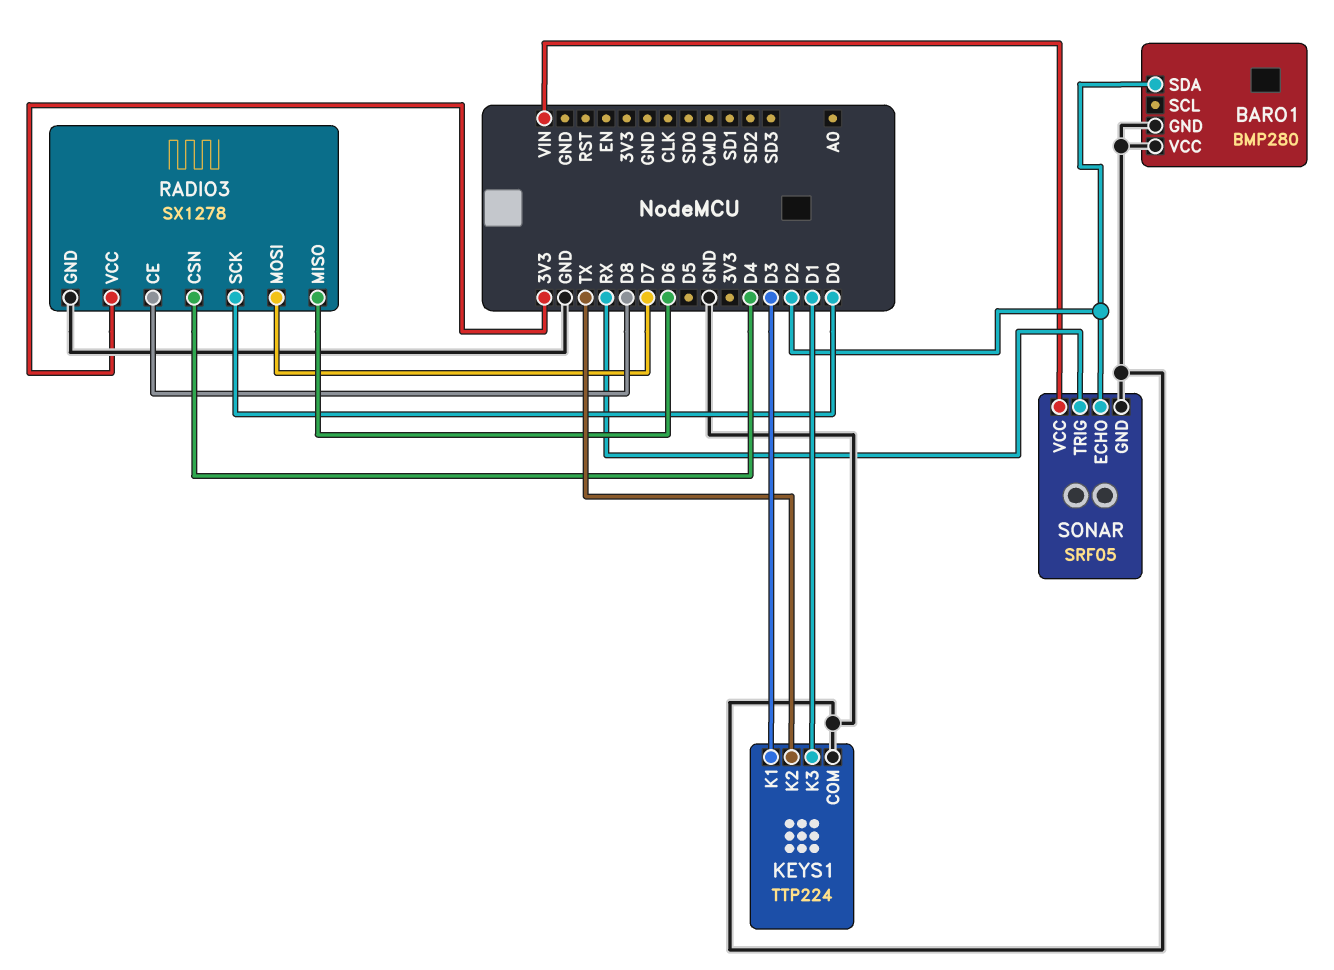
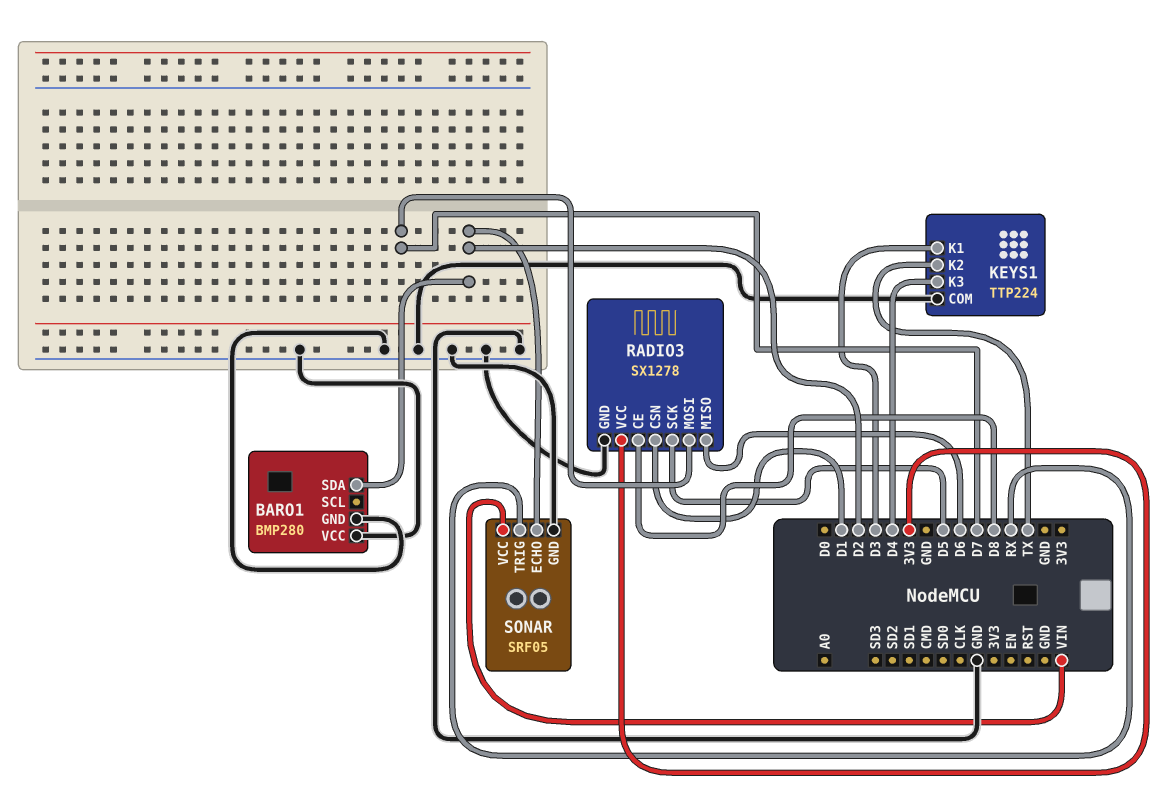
KEYS1 pin K3: D1 -> D4
RADIO3 pin CSN: D4 -> D1
RADIO3 pin SCK: D0 -> D5

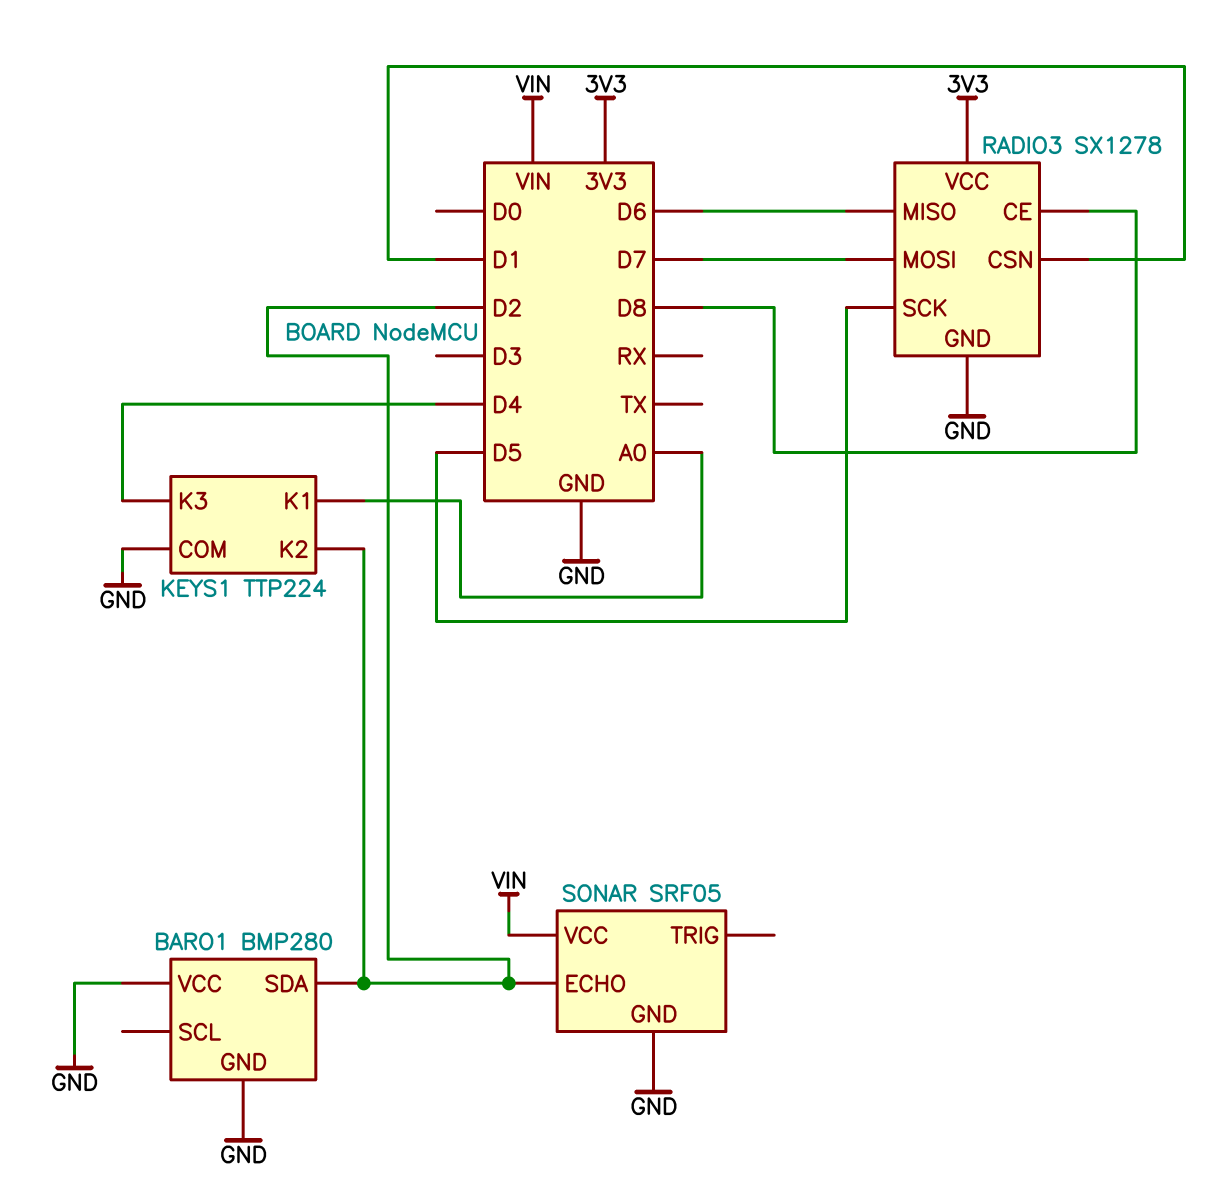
KEYS1 pin K1: D3 -> A0
KEYS1 pin K2: TX -> D2
SONAR pin TRIG: RX -> none

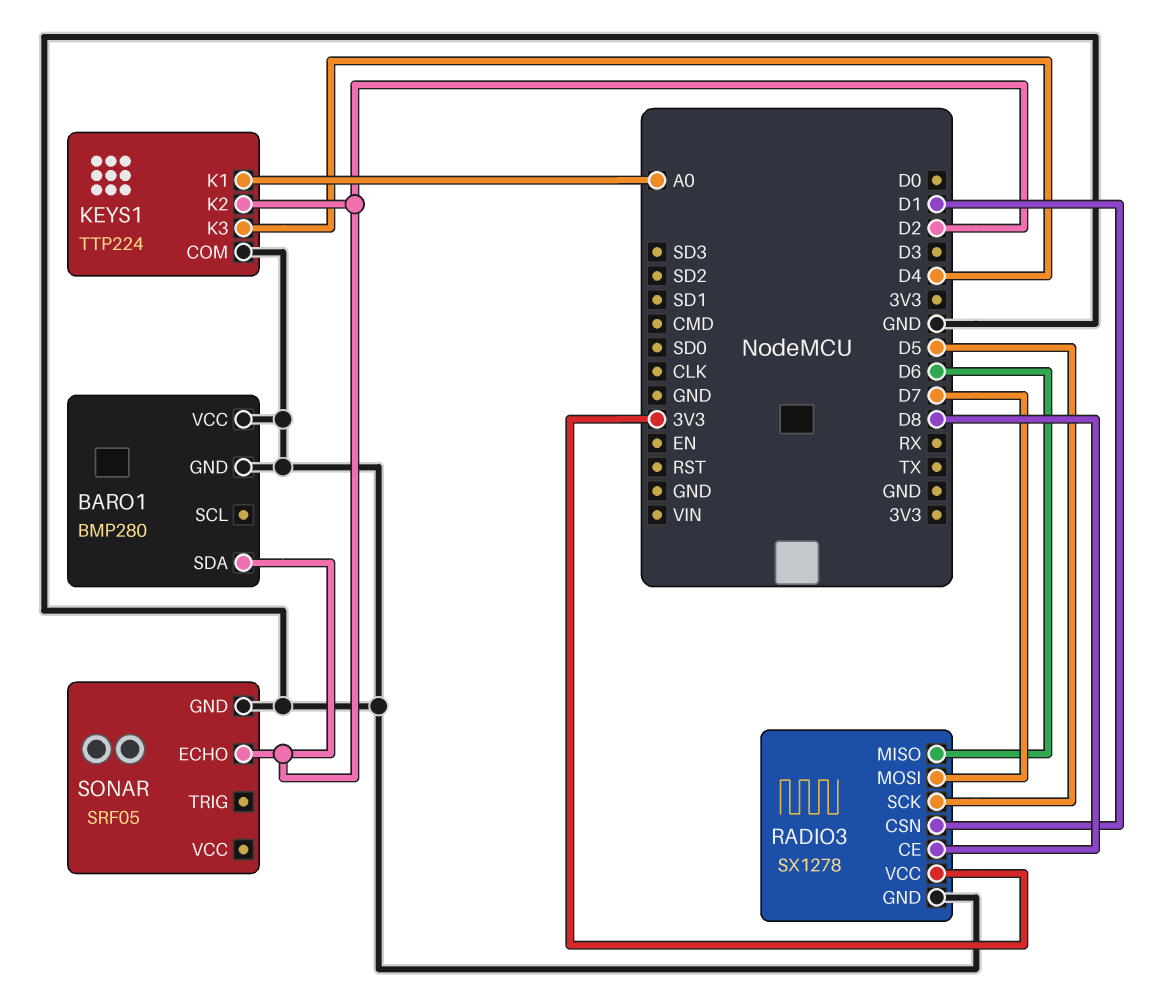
SONAR pin VCC: VIN -> none

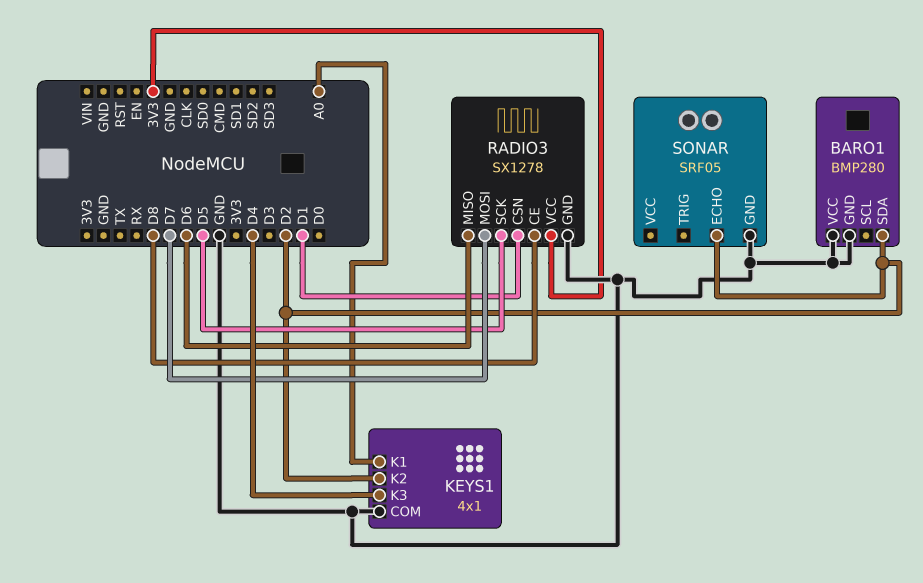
KEYS1: TTP224 -> 4x1

